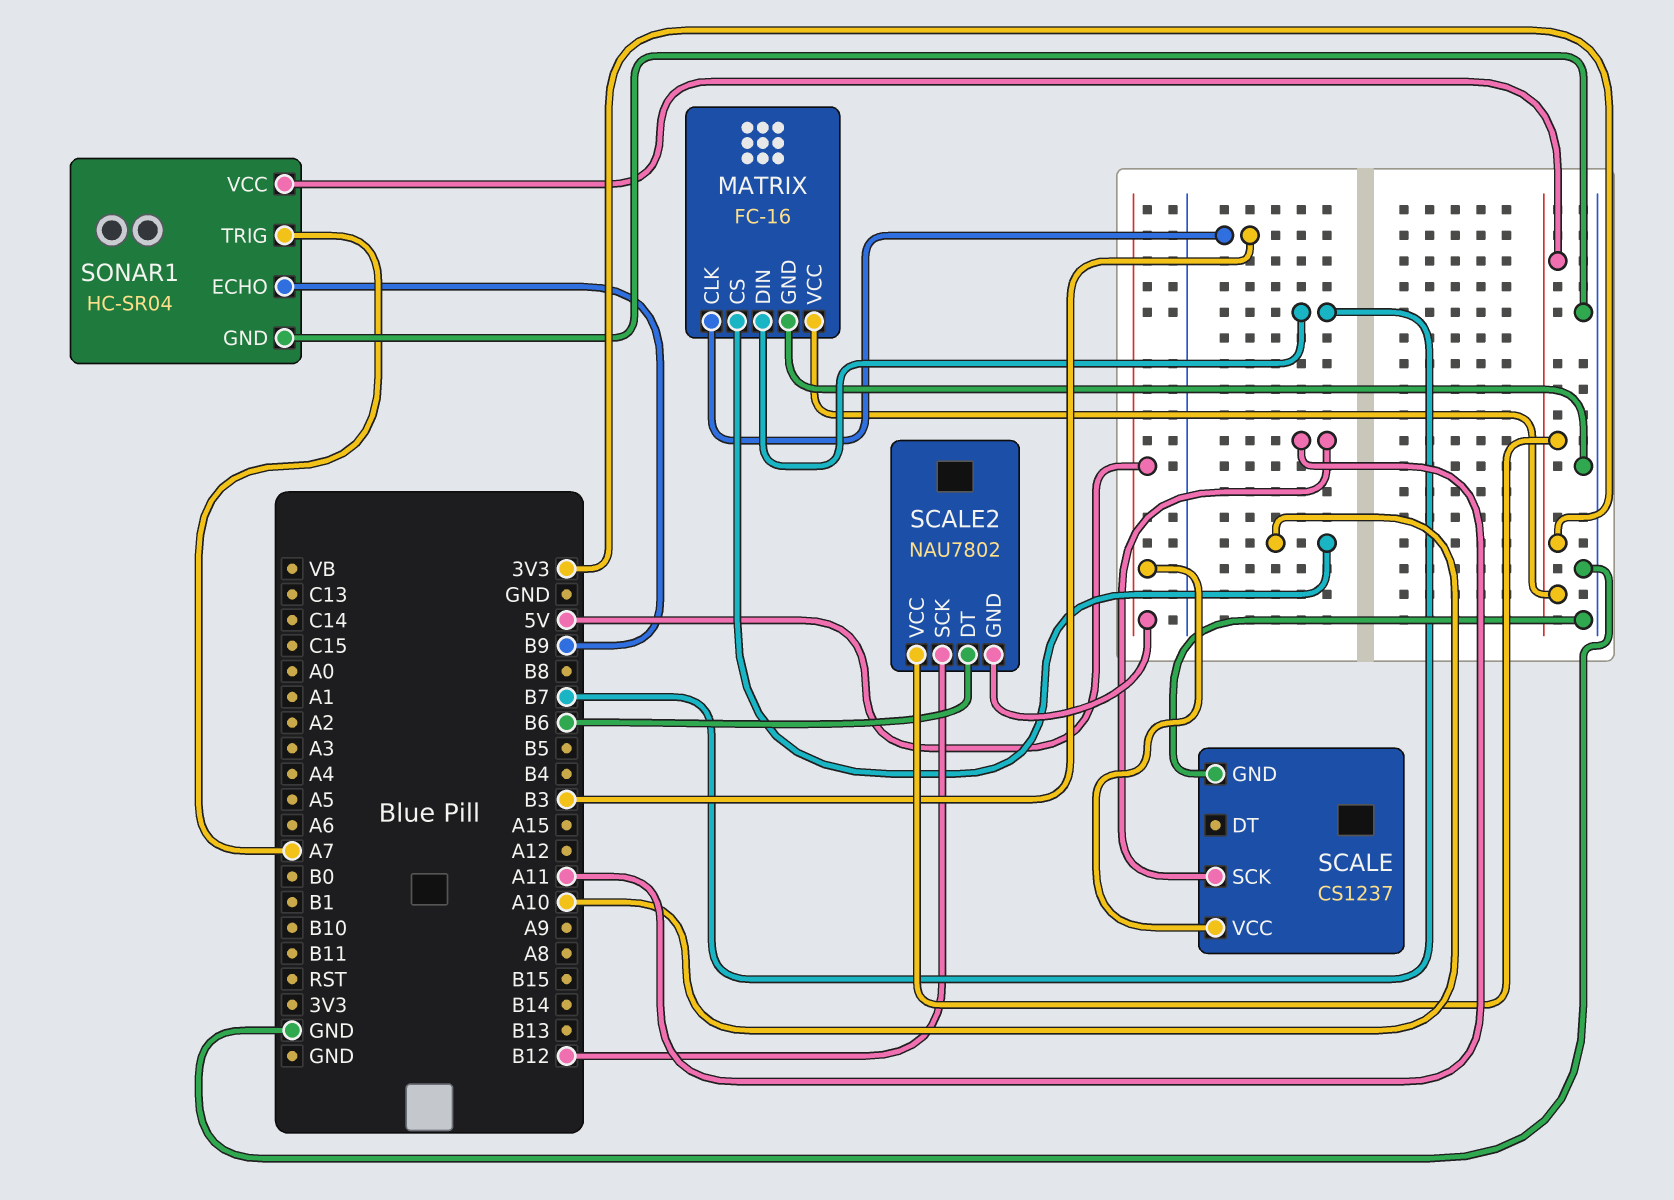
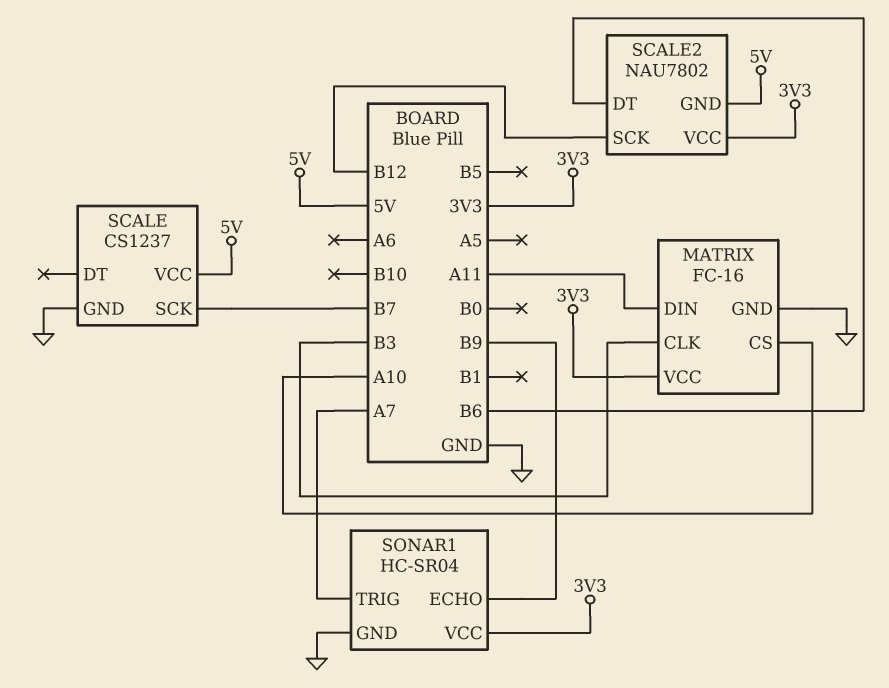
MATRIX pin DIN: B7 -> A11
SCALE pin SCK: A11 -> B7

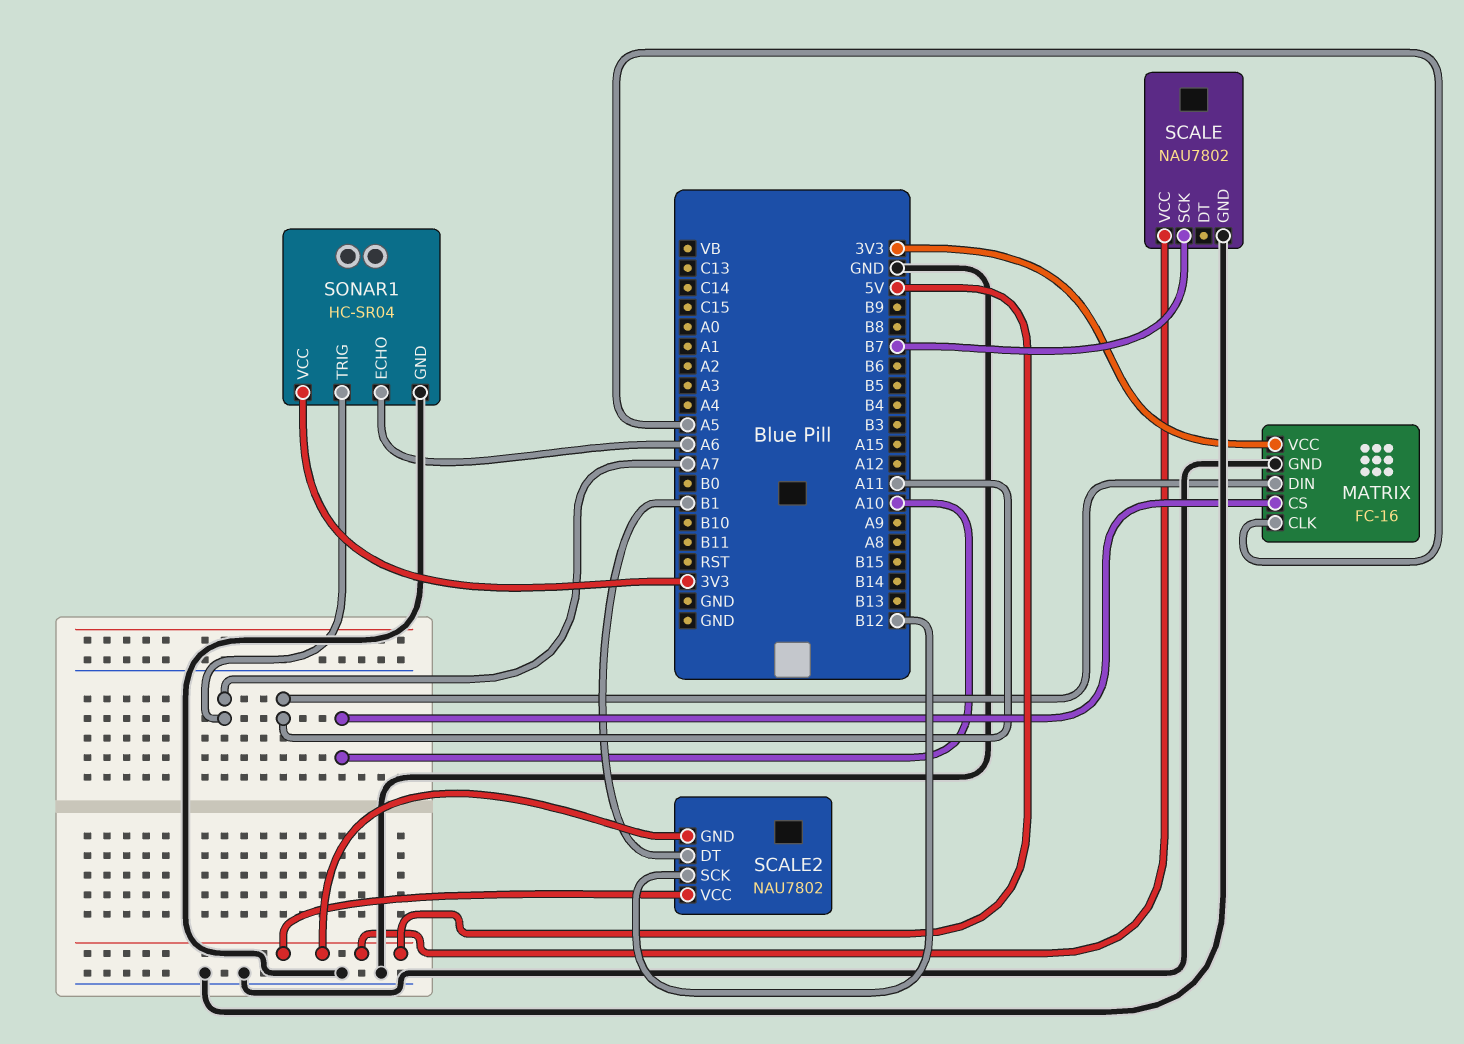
MATRIX pin CLK: B3 -> A5
SCALE: CS1237 -> NAU7802
SCALE2 pin DT: B6 -> B1
SCALE2 pin VCC: 3V3 -> 5V
SONAR1 pin ECHO: B9 -> A6

